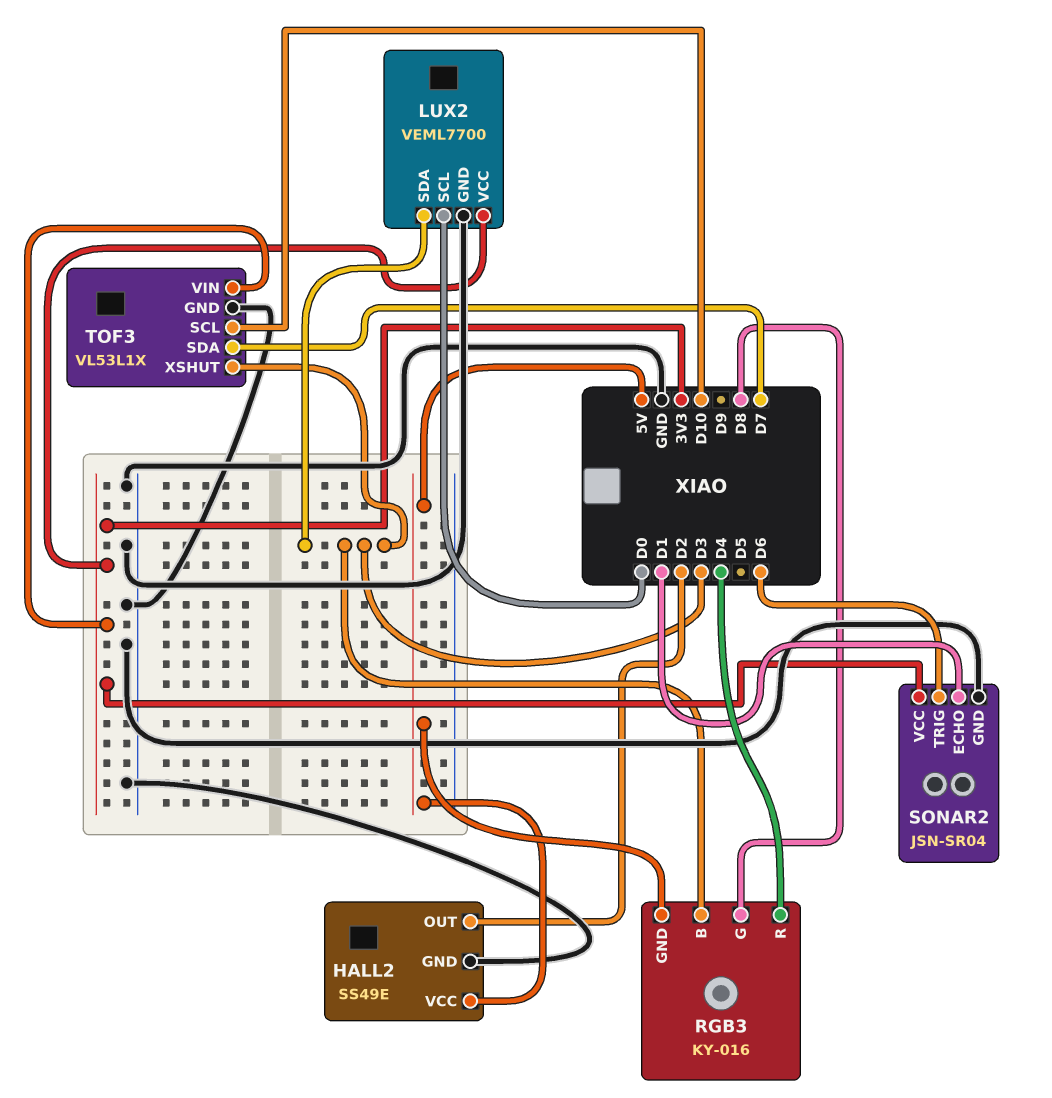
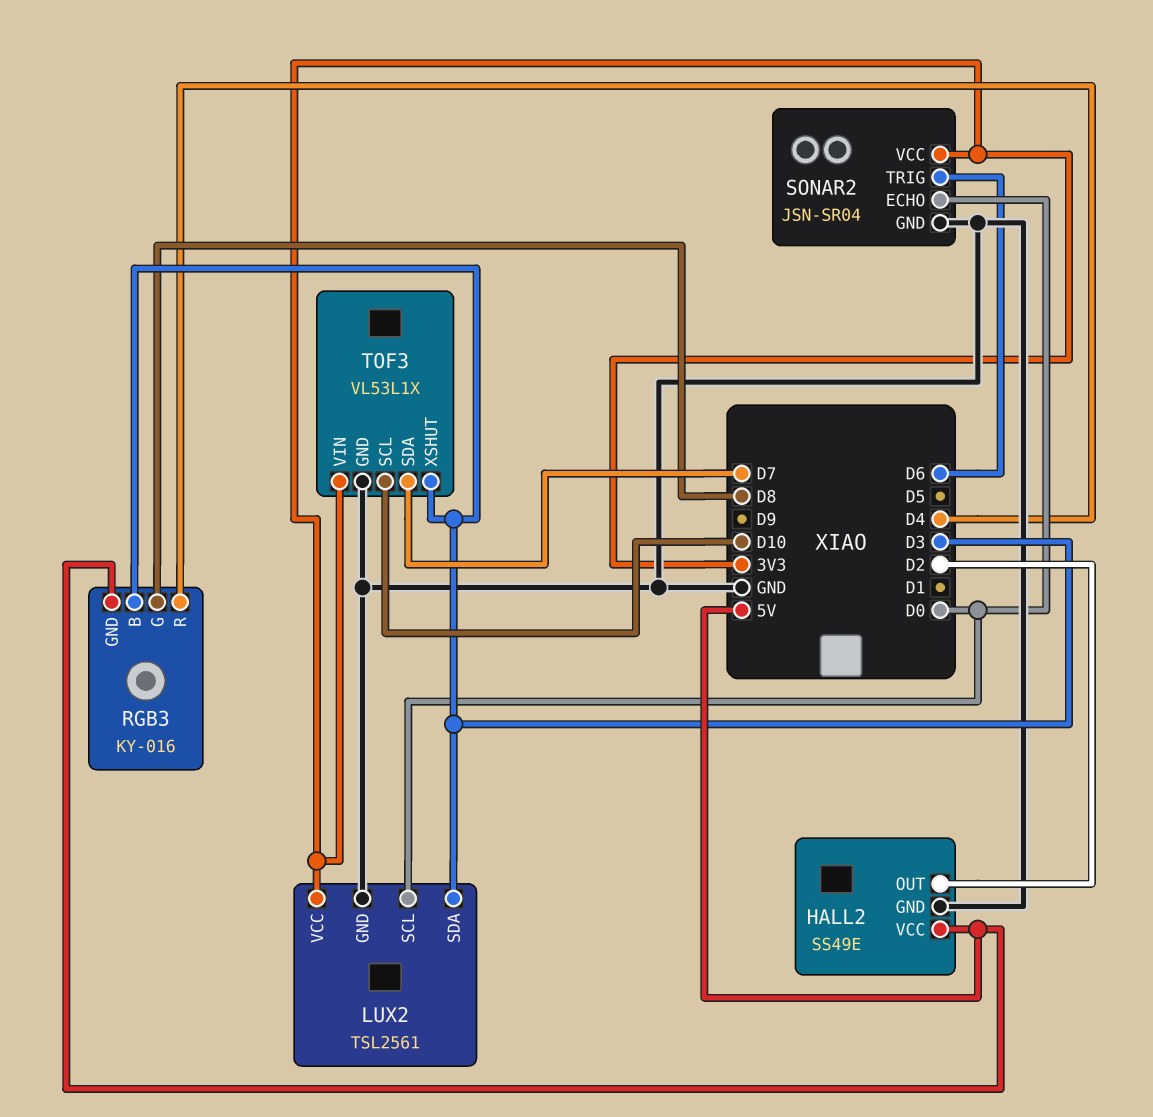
LUX2: VEML7700 -> TSL2561
SONAR2 pin ECHO: D1 -> D0

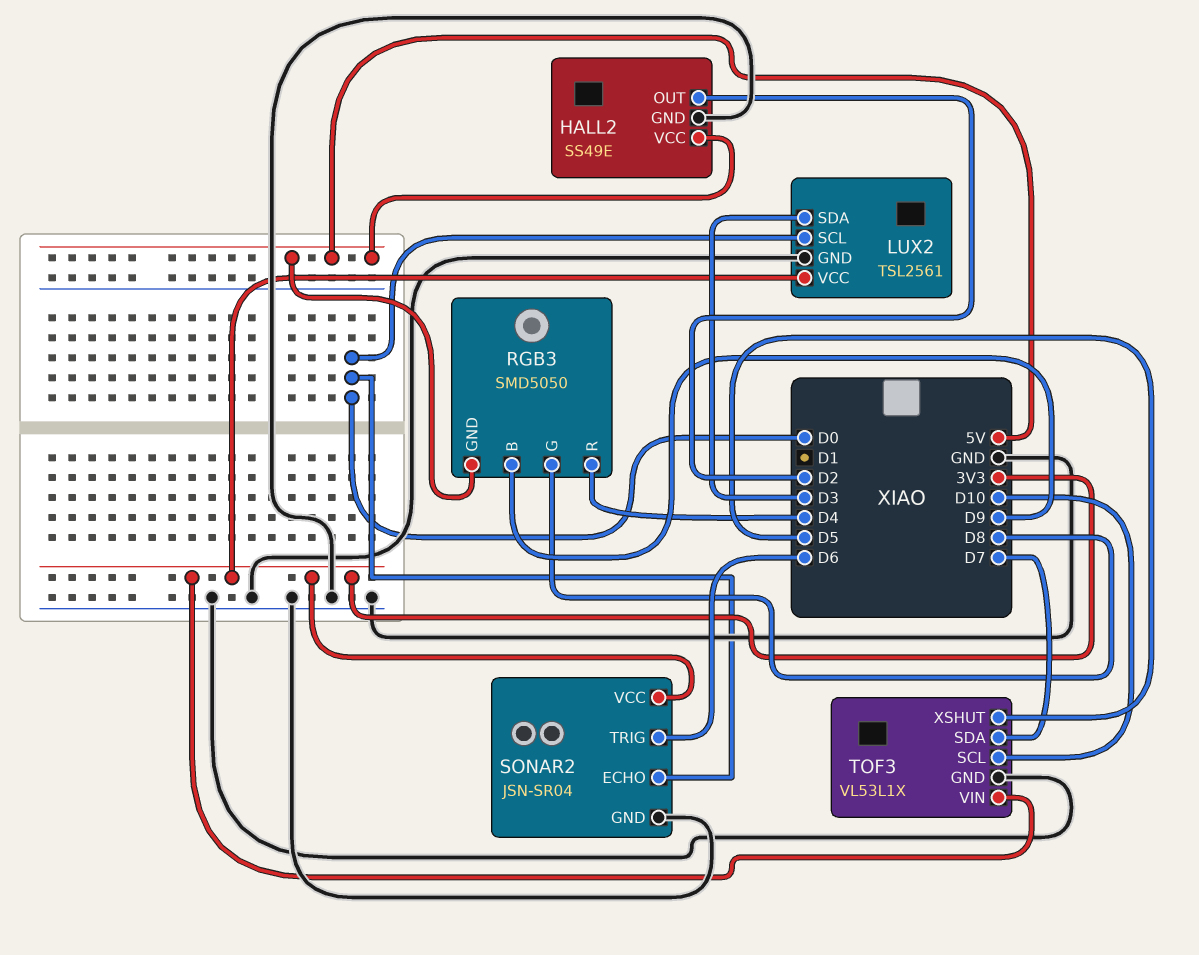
RGB3: KY-016 -> SMD5050
RGB3 pin B: D3 -> D9
TOF3 pin XSHUT: D3 -> D5

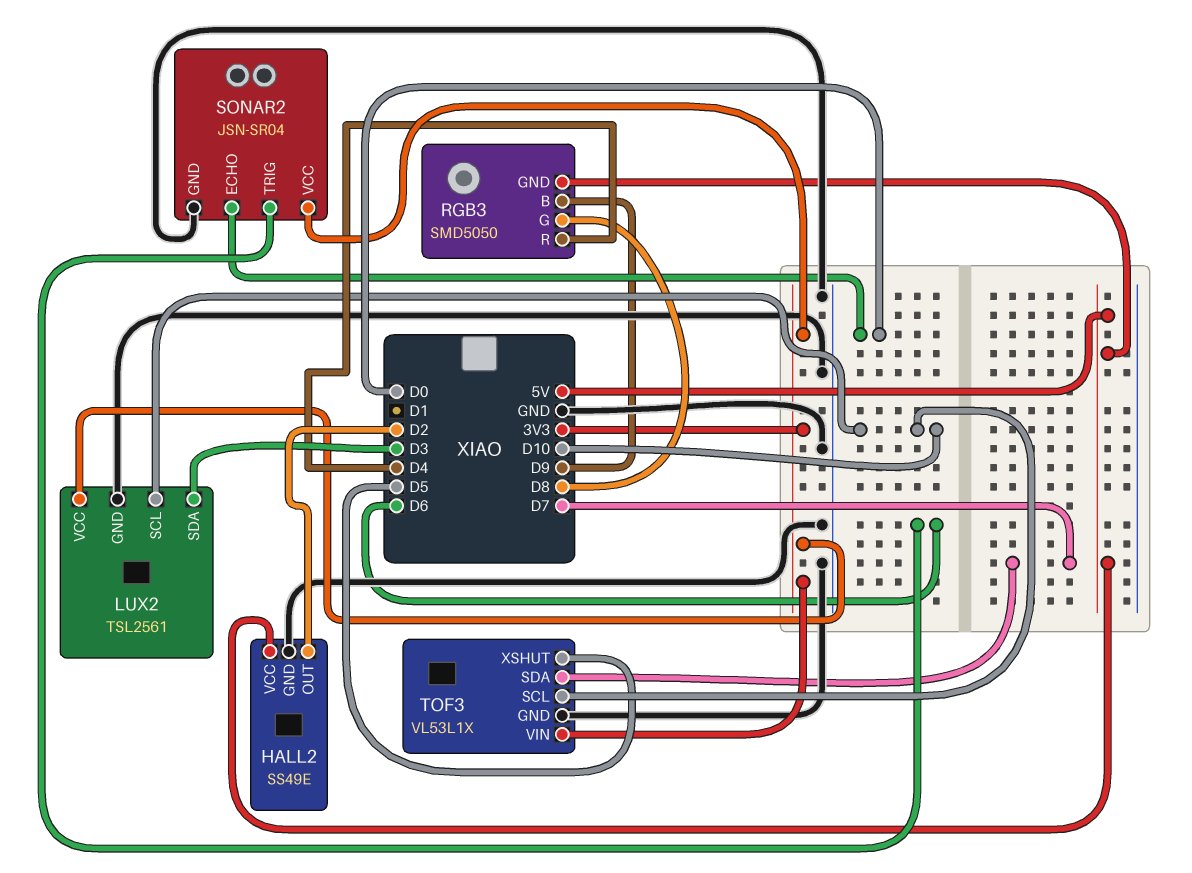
LUX2 pin SCL: D0 -> D10

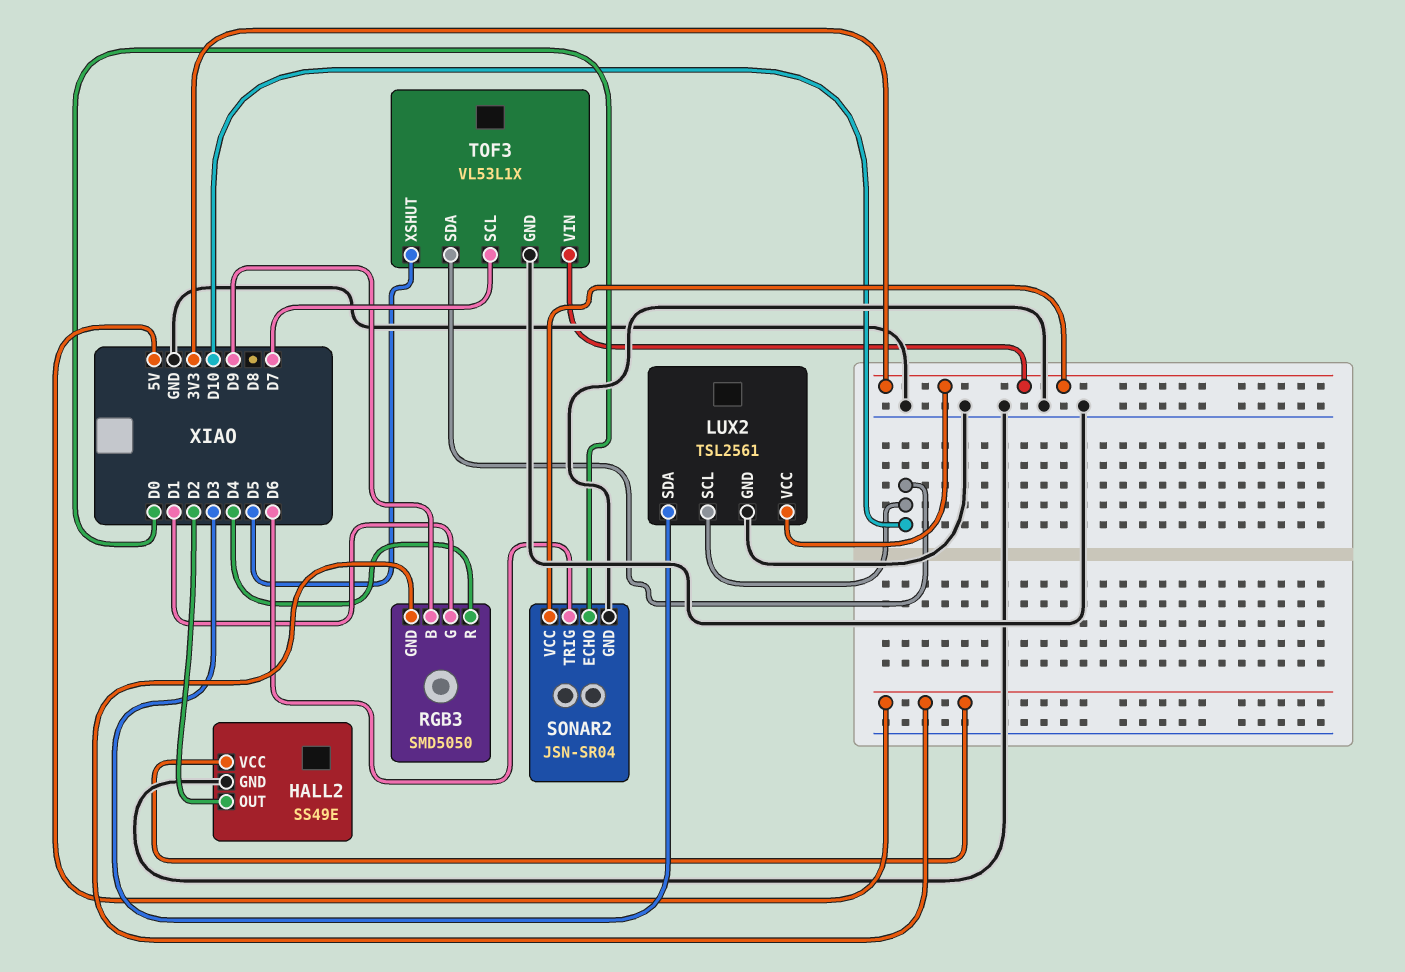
RGB3 pin G: D8 -> D1
TOF3 pin SCL: D10 -> D7
TOF3 pin SDA: D7 -> D10

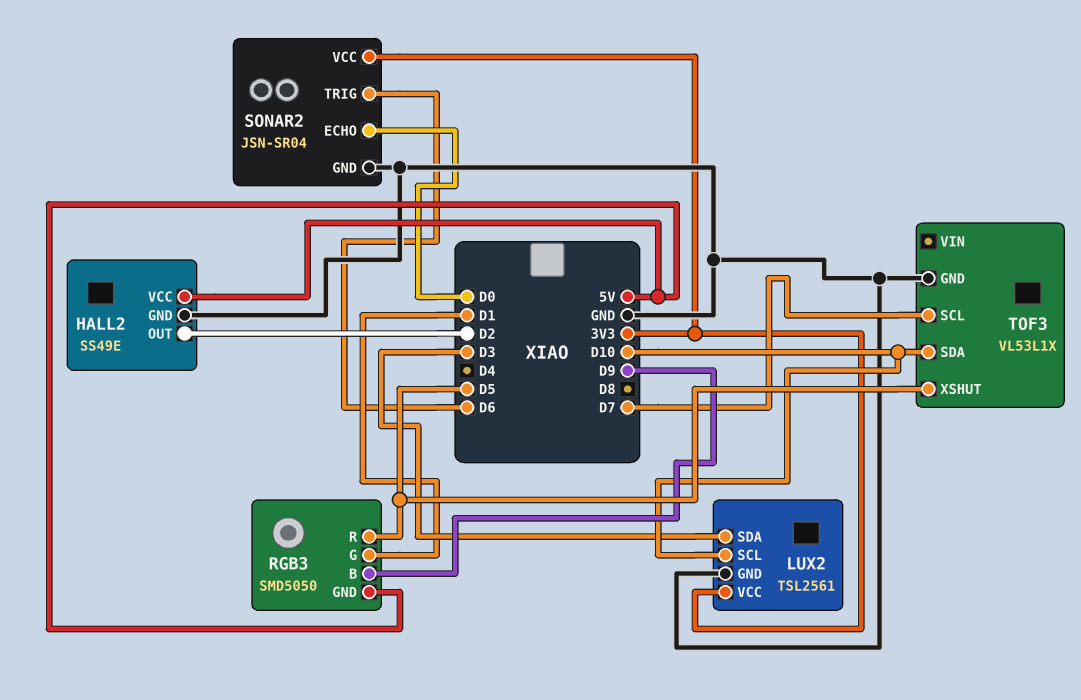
RGB3 pin R: D4 -> D5
TOF3 pin VIN: 3V3 -> none

